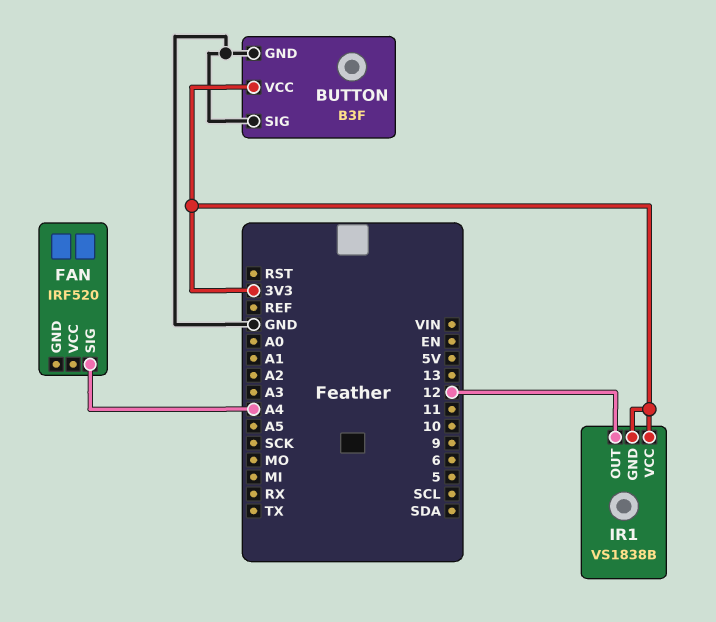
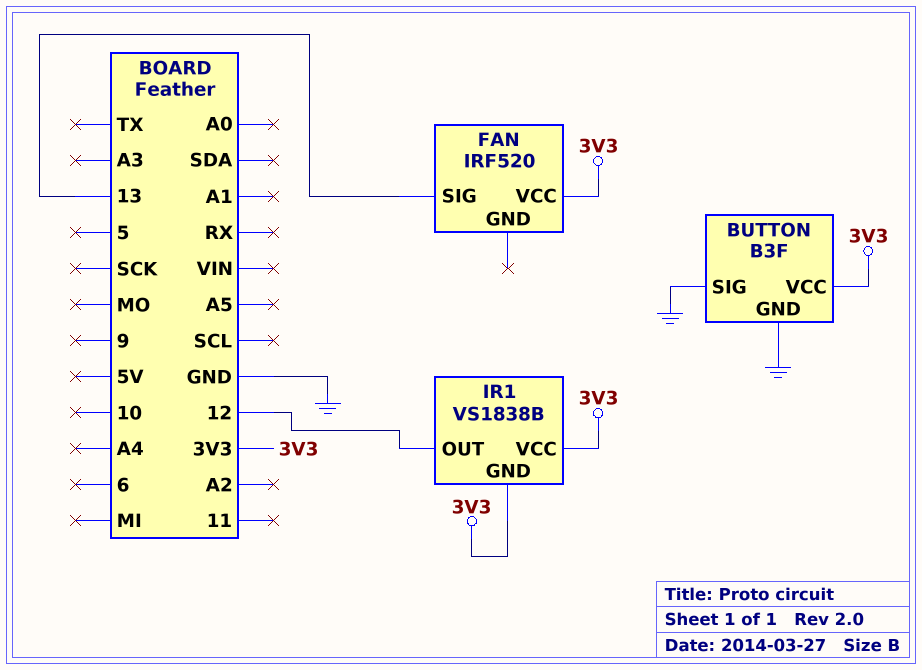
FAN pin SIG: A4 -> 13
FAN pin VCC: none -> 3V3

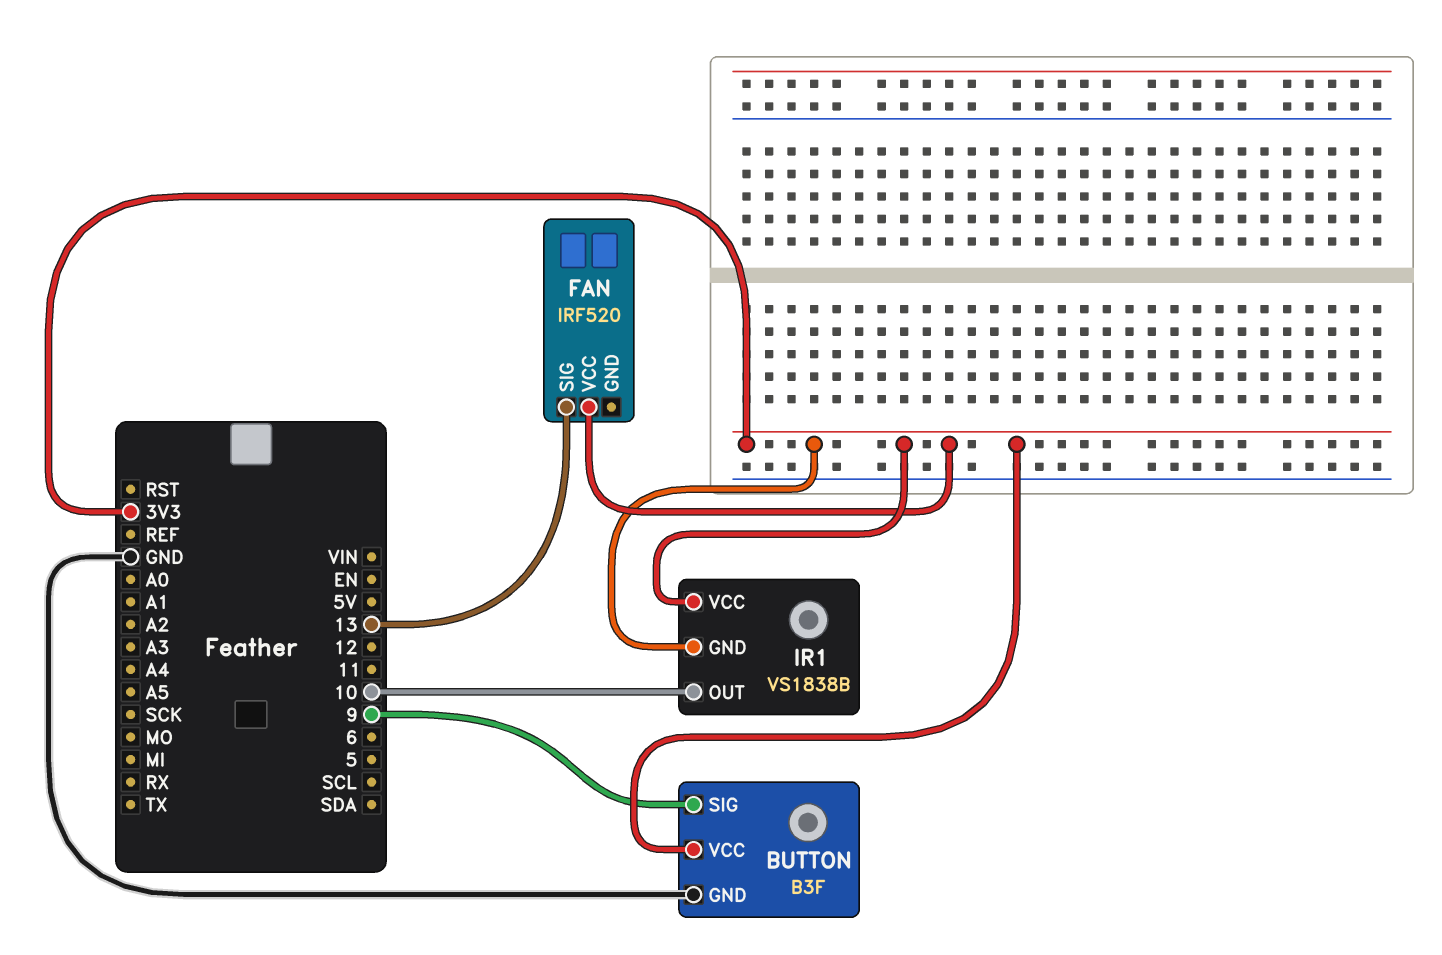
BUTTON pin SIG: GND -> 9
IR1 pin OUT: 12 -> 10

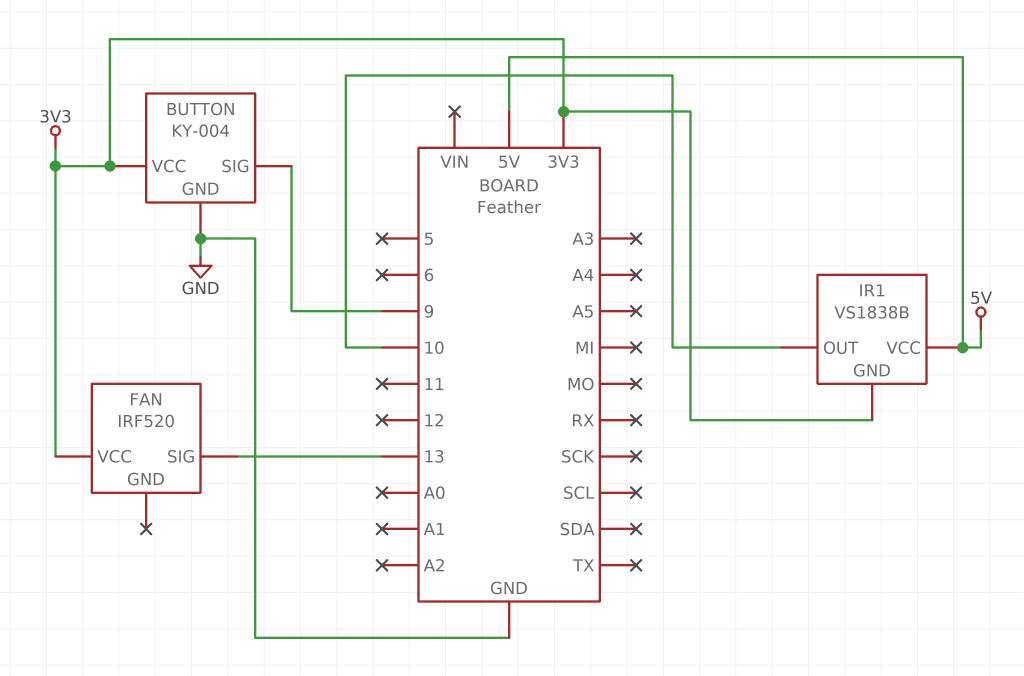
BUTTON: B3F -> KY-004
IR1 pin VCC: 3V3 -> 5V

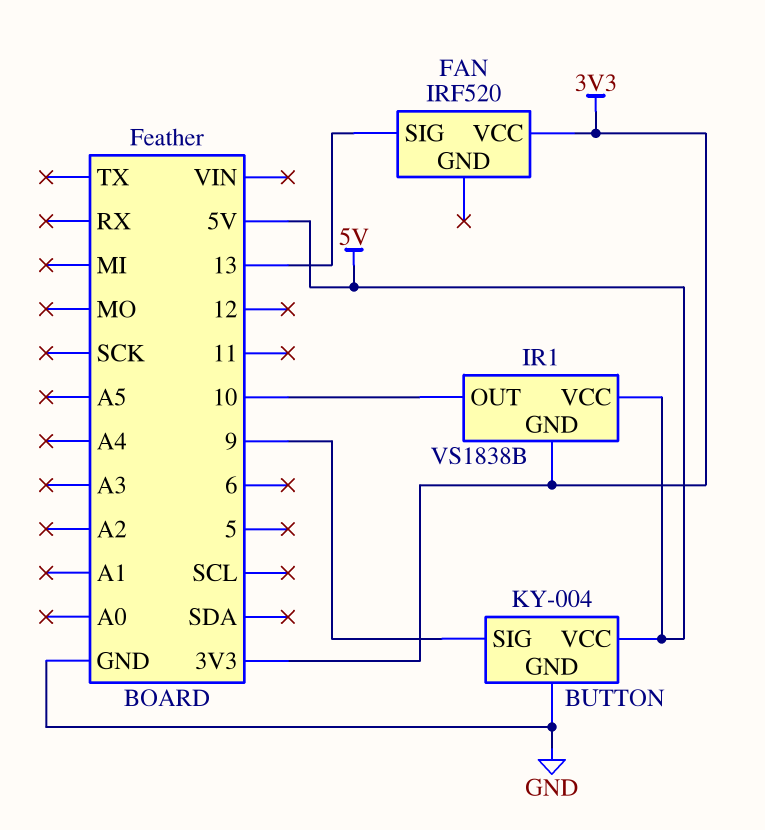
BUTTON pin VCC: 3V3 -> 5V

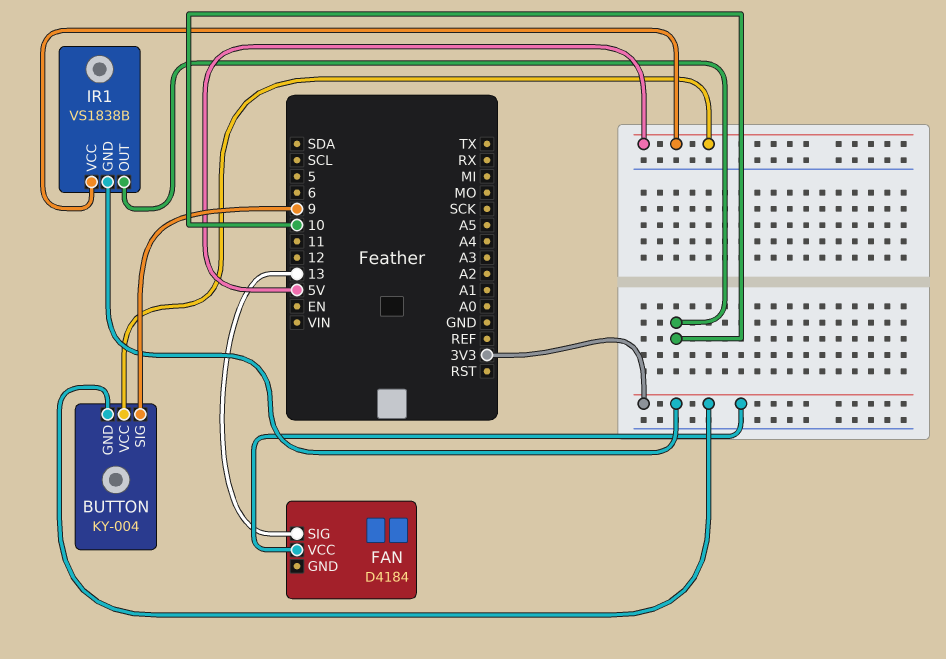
BUTTON pin GND: GND -> 3V3
FAN: IRF520 -> D4184

